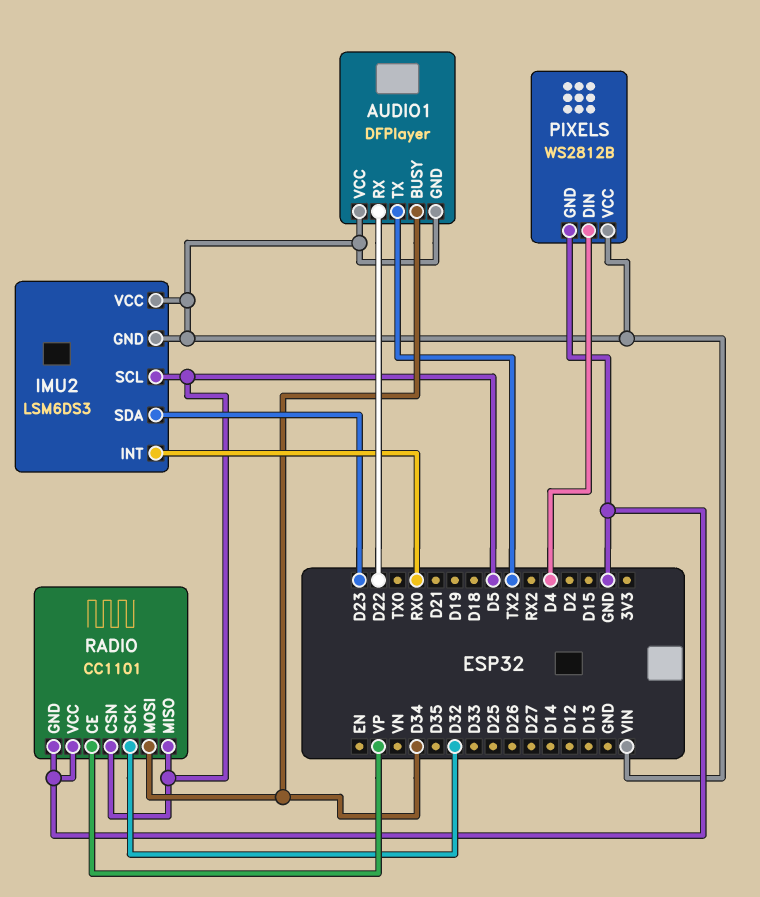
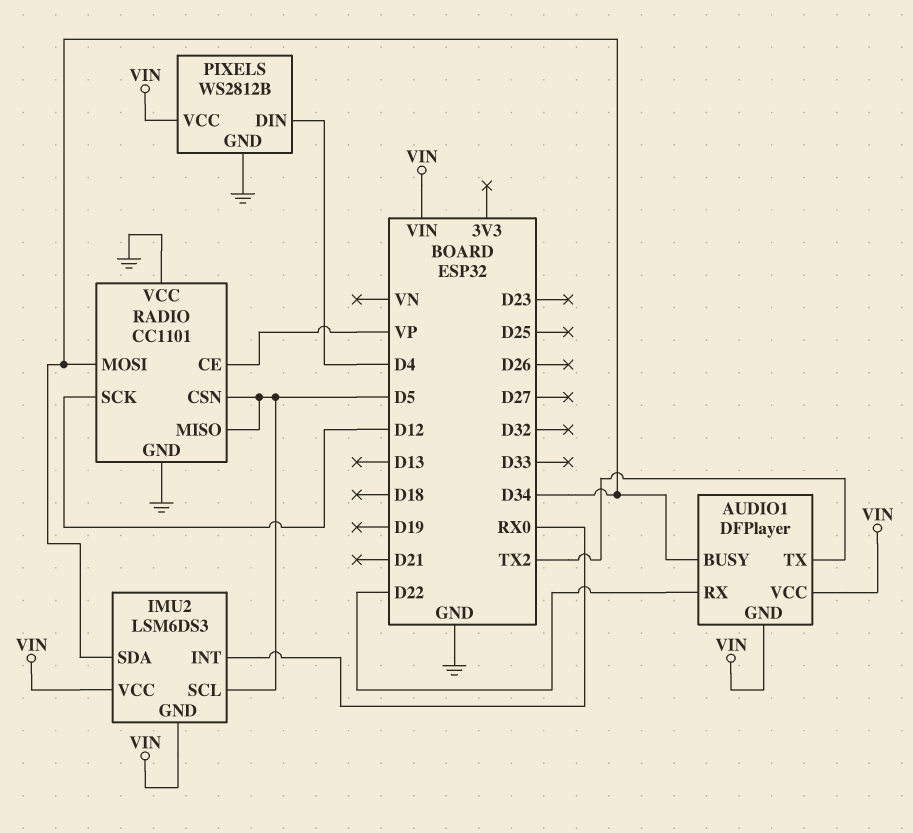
IMU2 pin SDA: D23 -> D34
RADIO pin SCK: D32 -> D12

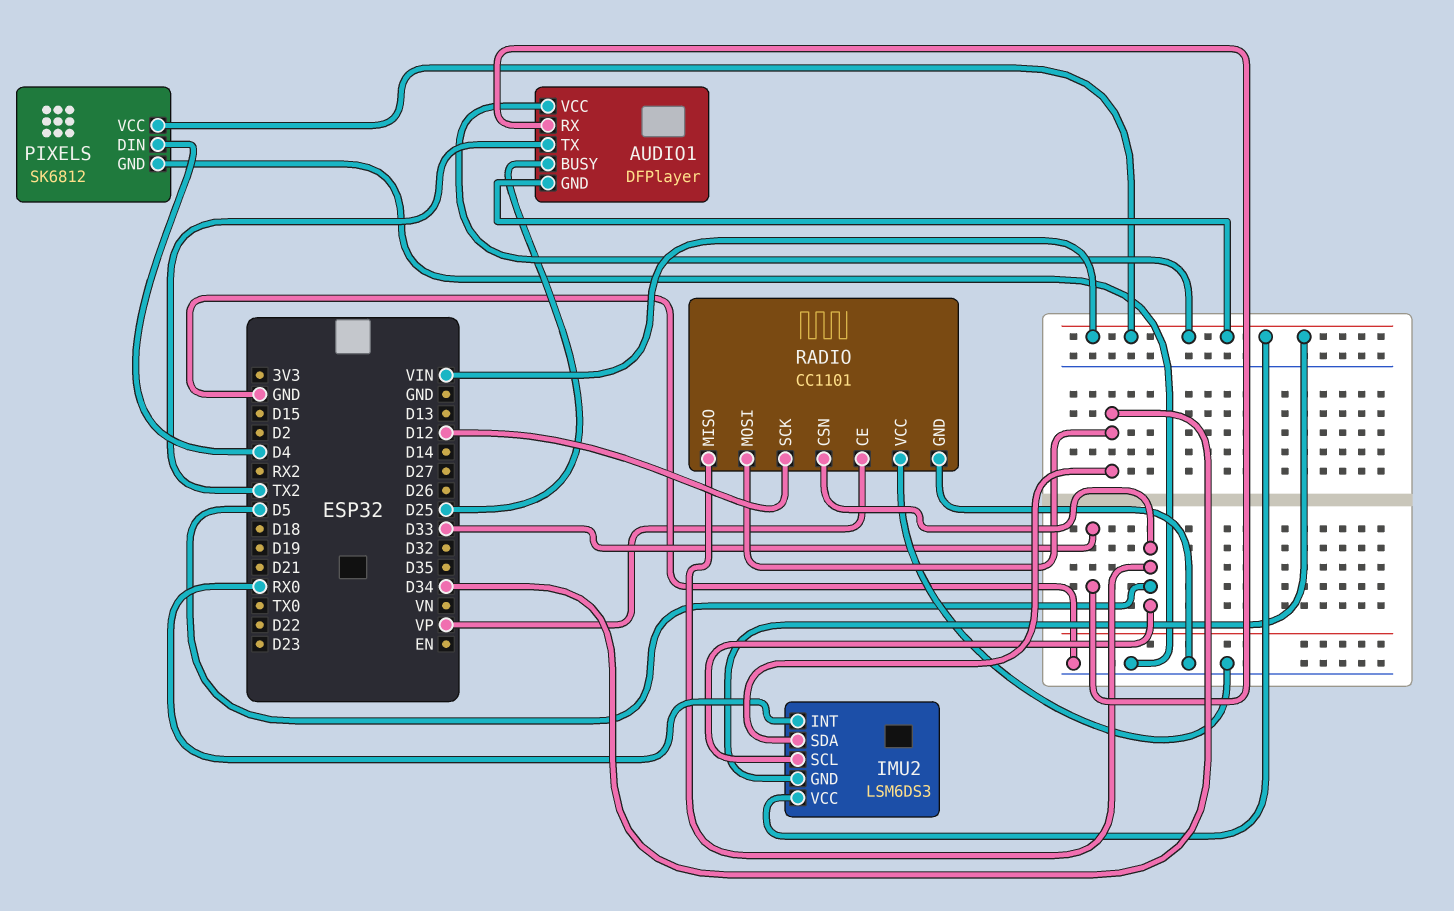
AUDIO1 pin BUSY: D34 -> D25
AUDIO1 pin RX: D22 -> D33
PIXELS: WS2812B -> SK6812

